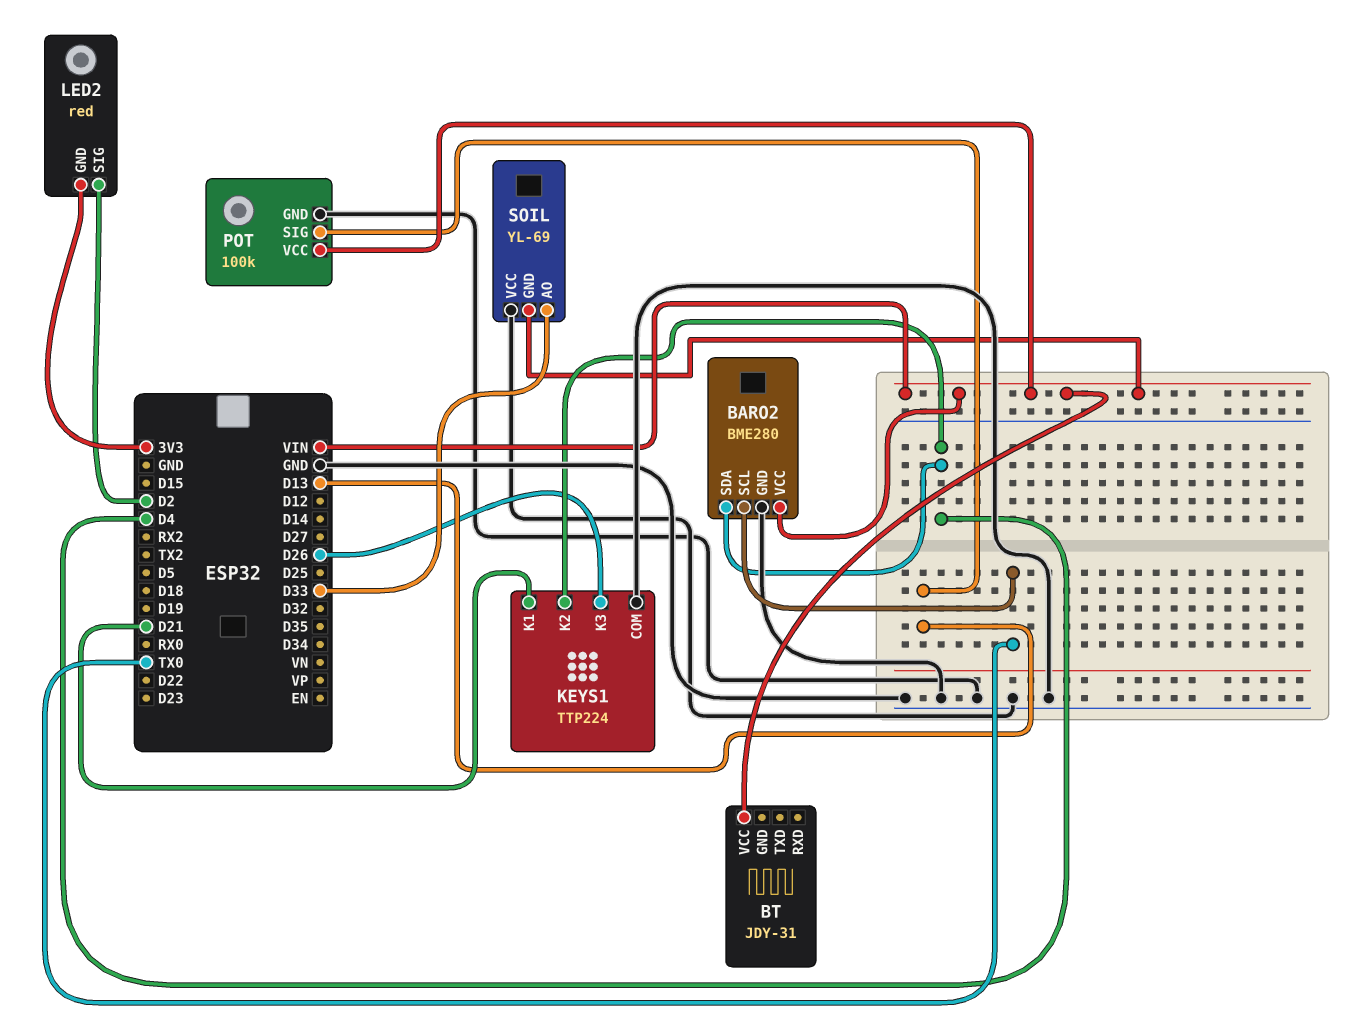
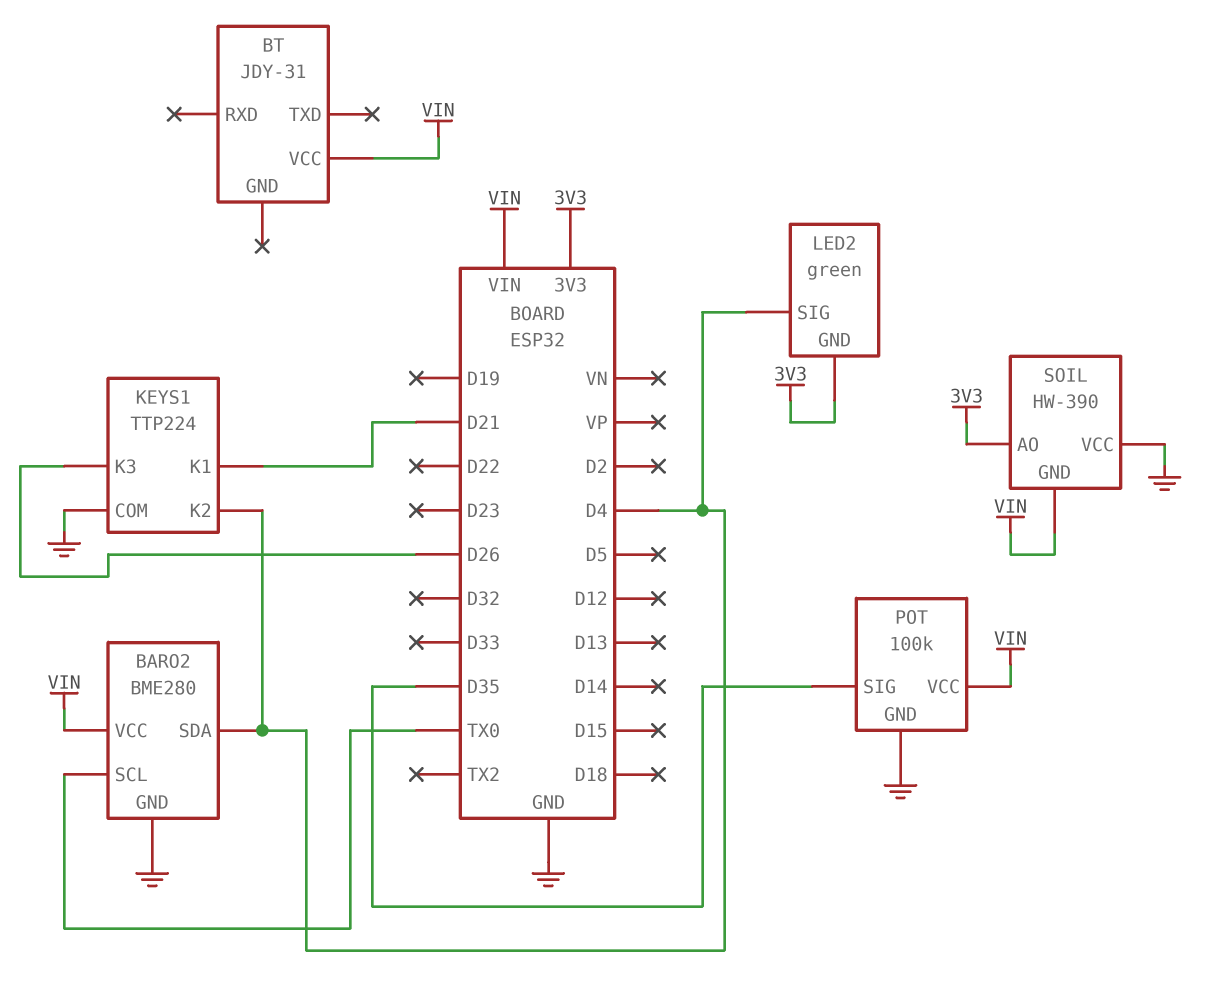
LED2: red -> green
LED2 pin SIG: D2 -> D4
POT pin SIG: D13 -> D35
SOIL: YL-69 -> HW-390
SOIL pin AO: D33 -> 3V3

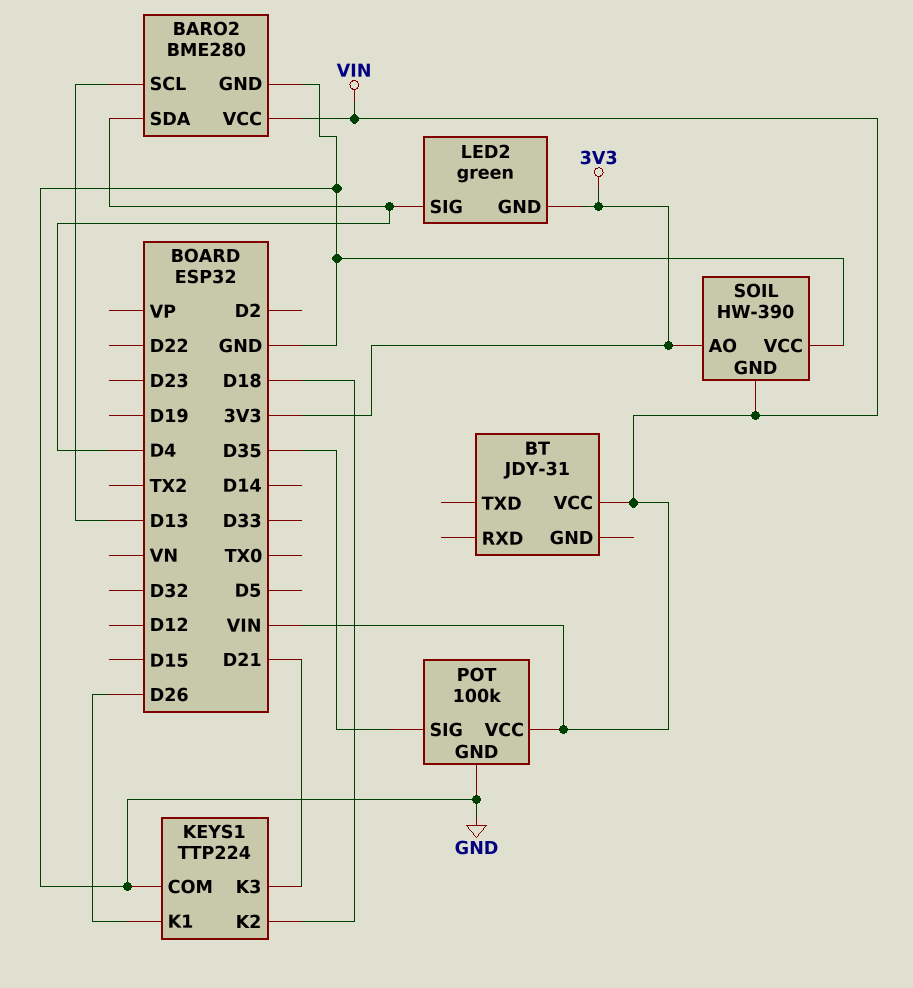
BARO2 pin SCL: TX0 -> D13
KEYS1 pin K1: D21 -> D26
KEYS1 pin K2: D4 -> D18
KEYS1 pin K3: D26 -> D21

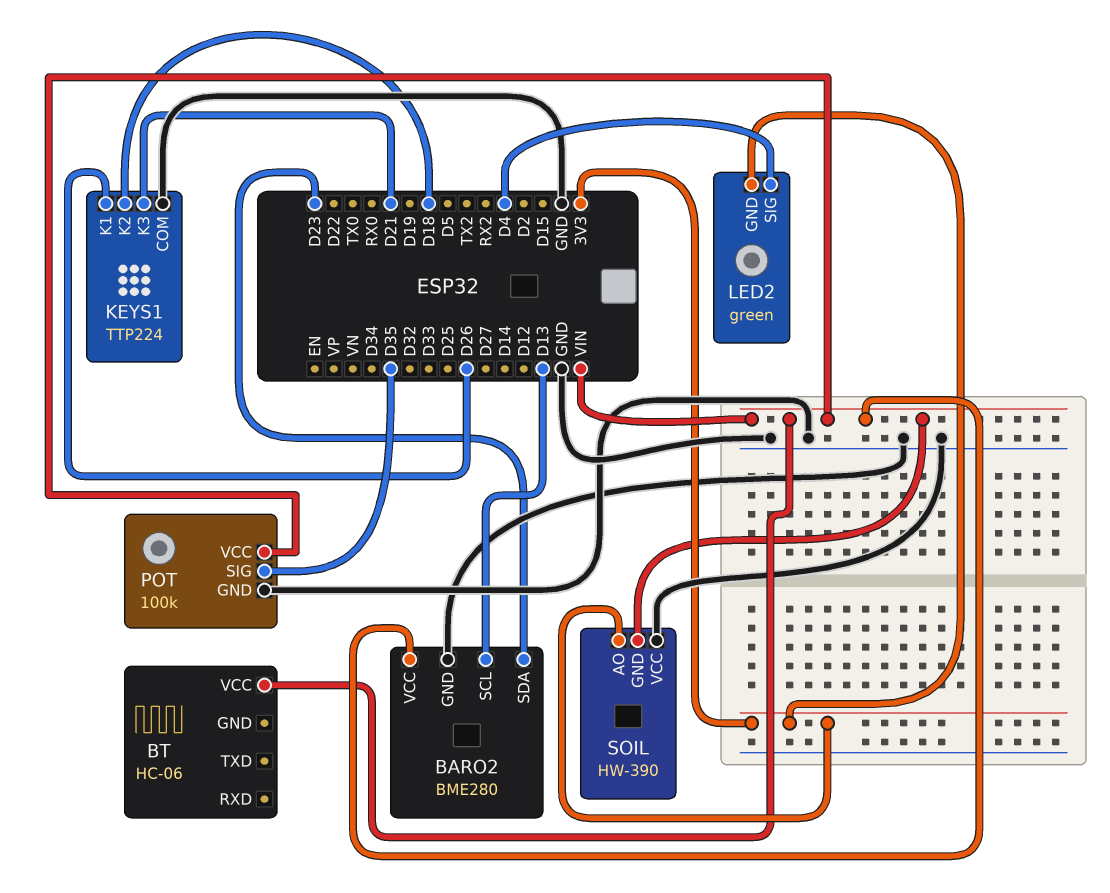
BARO2 pin SDA: D4 -> D23
BT: JDY-31 -> HC-06

